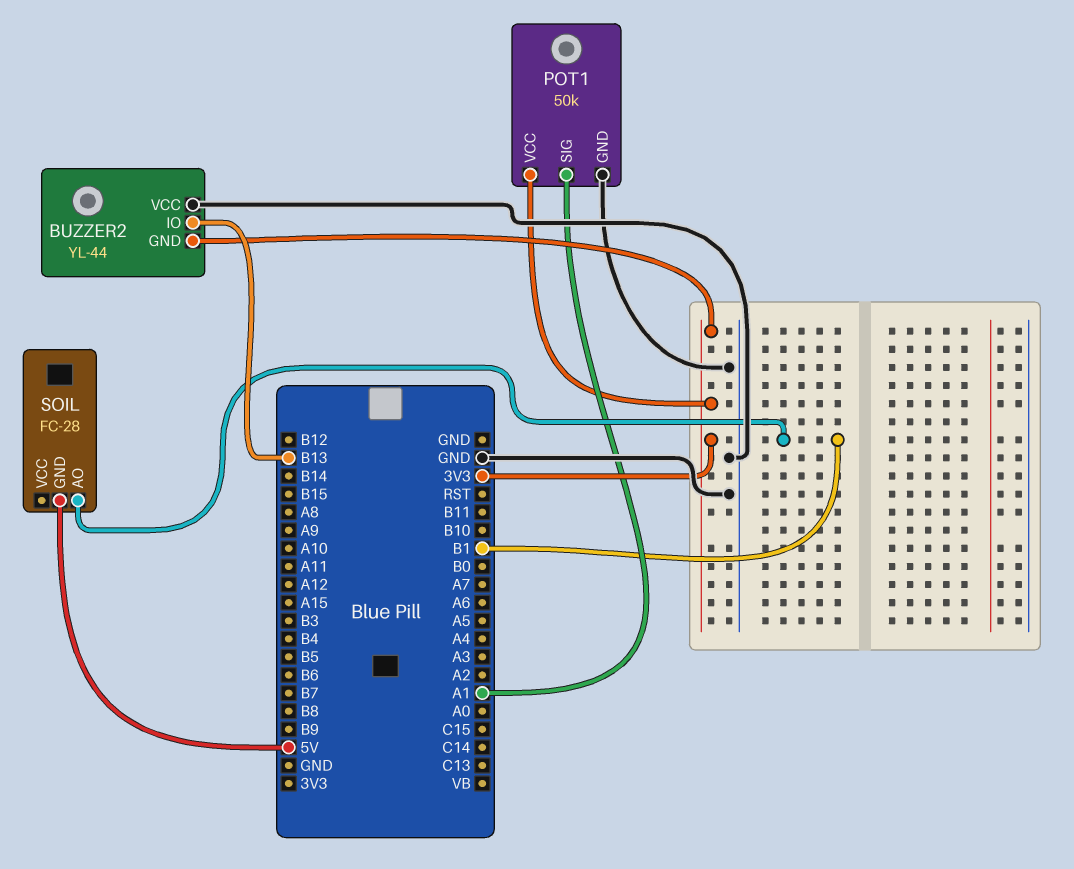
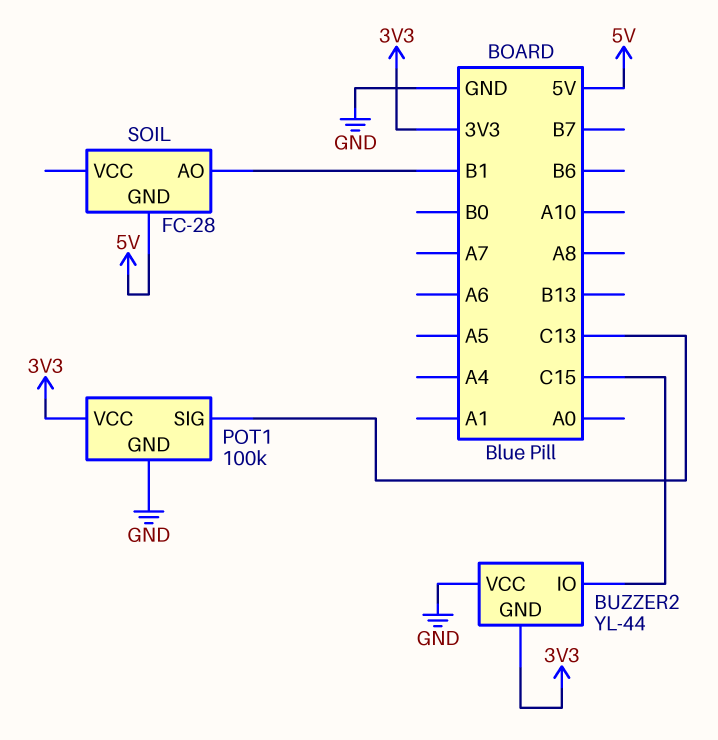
BUZZER2 pin IO: B13 -> C15
POT1: 50k -> 100k
POT1 pin SIG: A1 -> C13

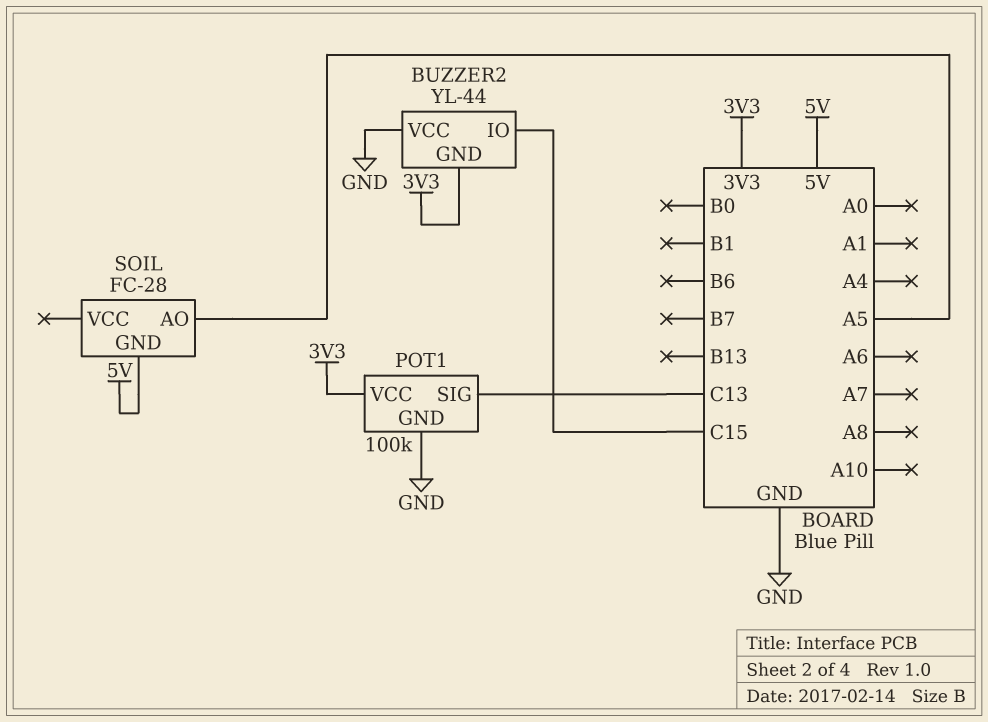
SOIL pin AO: B1 -> A5

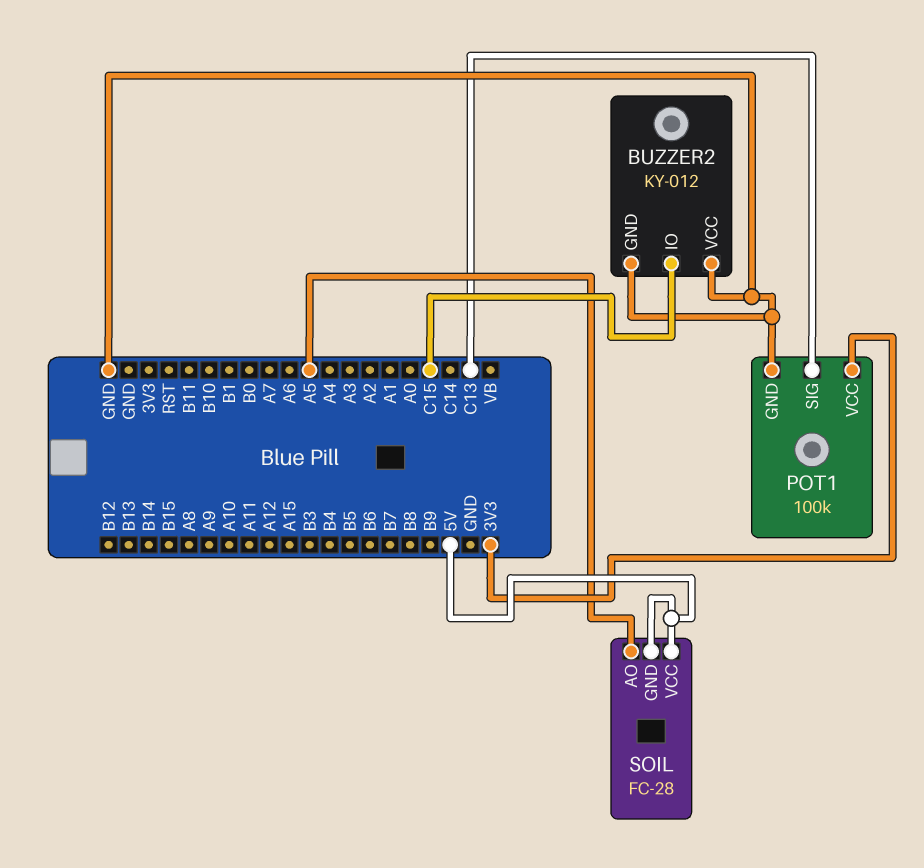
BUZZER2: YL-44 -> KY-012
BUZZER2 pin GND: 3V3 -> GND
SOIL pin VCC: none -> 5V

